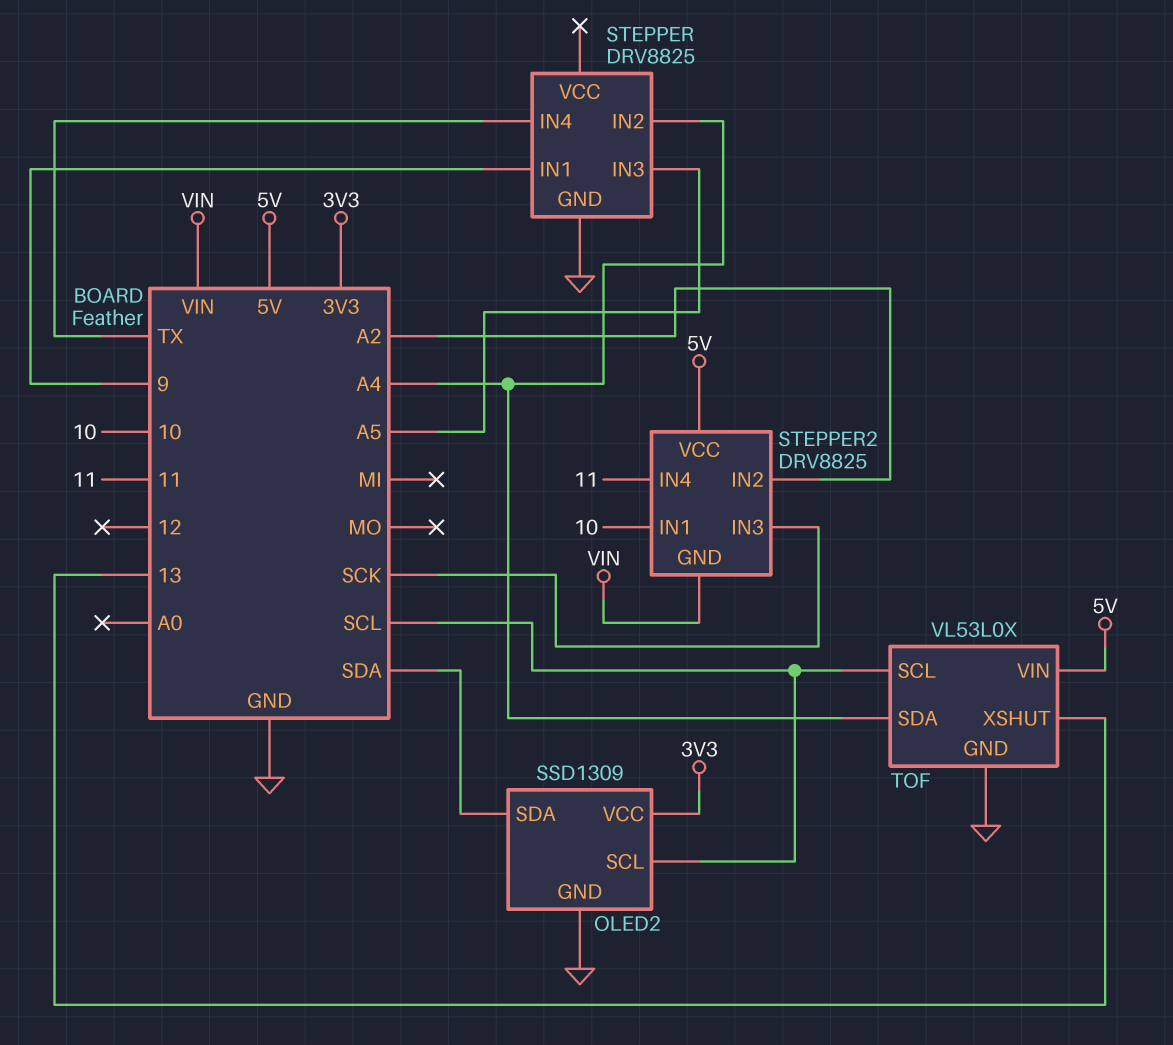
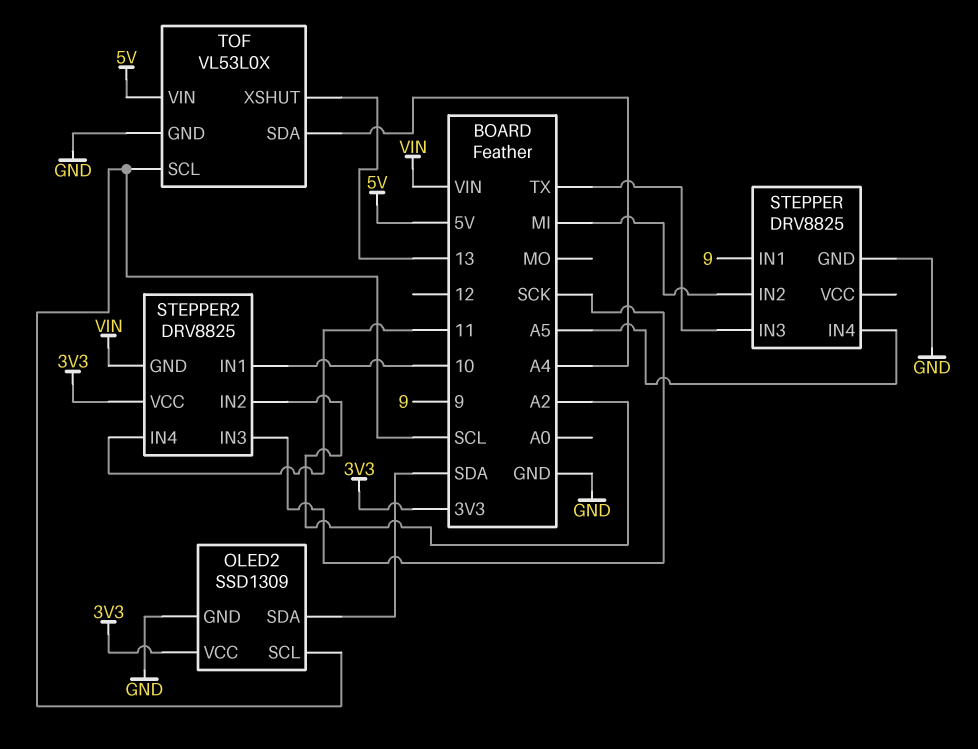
STEPPER pin IN2: A4 -> MI
STEPPER pin IN3: A5 -> TX
STEPPER pin IN4: TX -> A5
STEPPER2 pin VCC: 5V -> 3V3

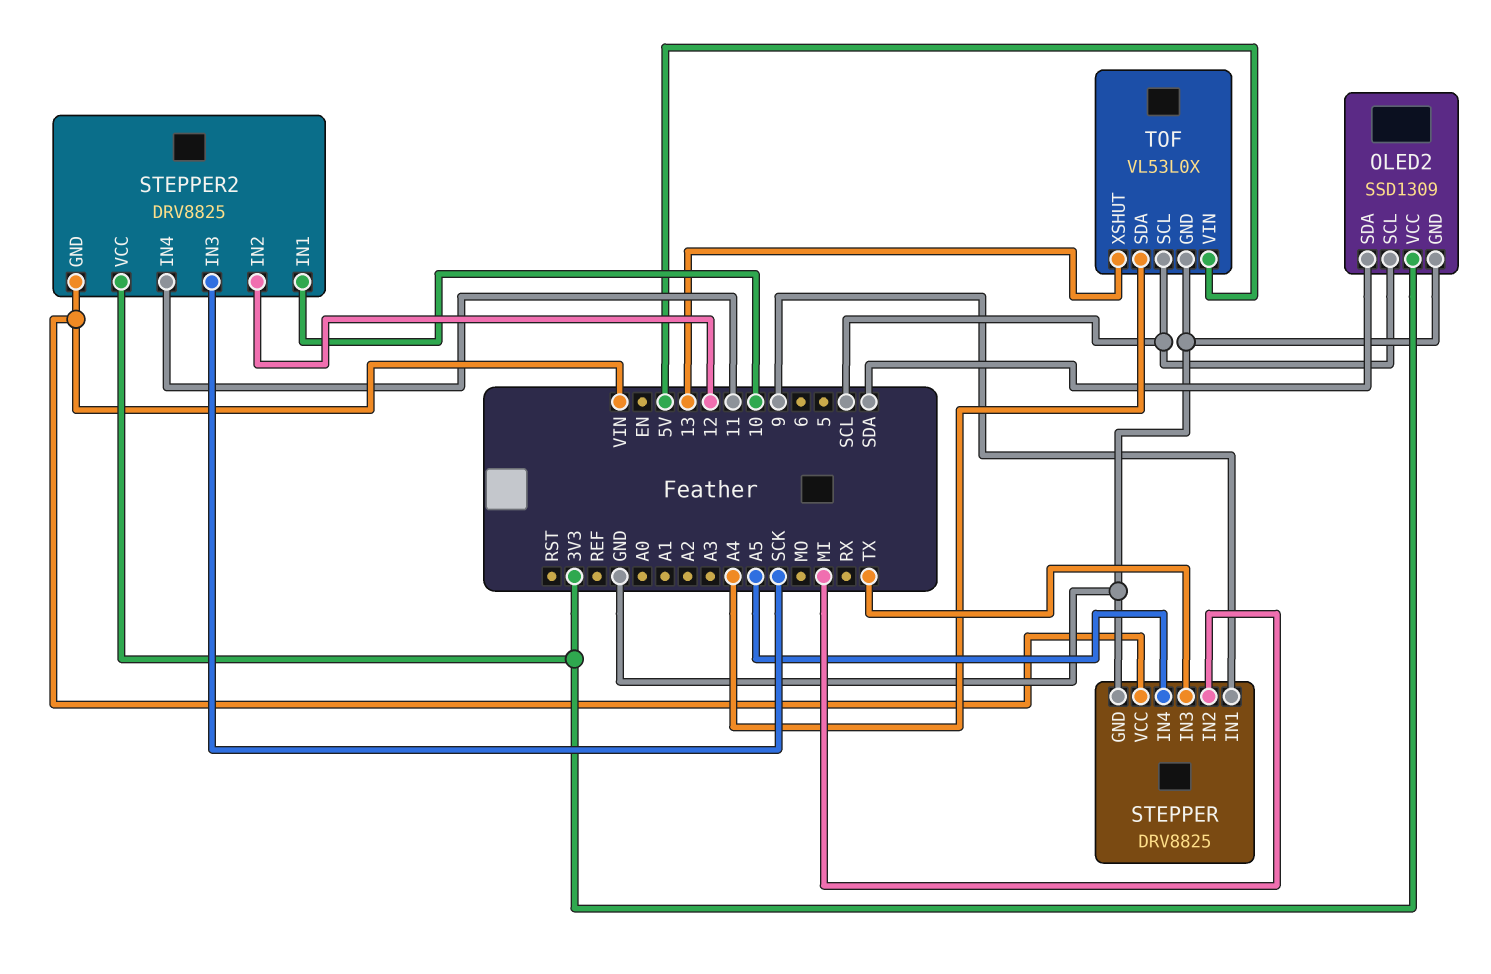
STEPPER pin VCC: none -> VIN
STEPPER2 pin IN2: A2 -> 12

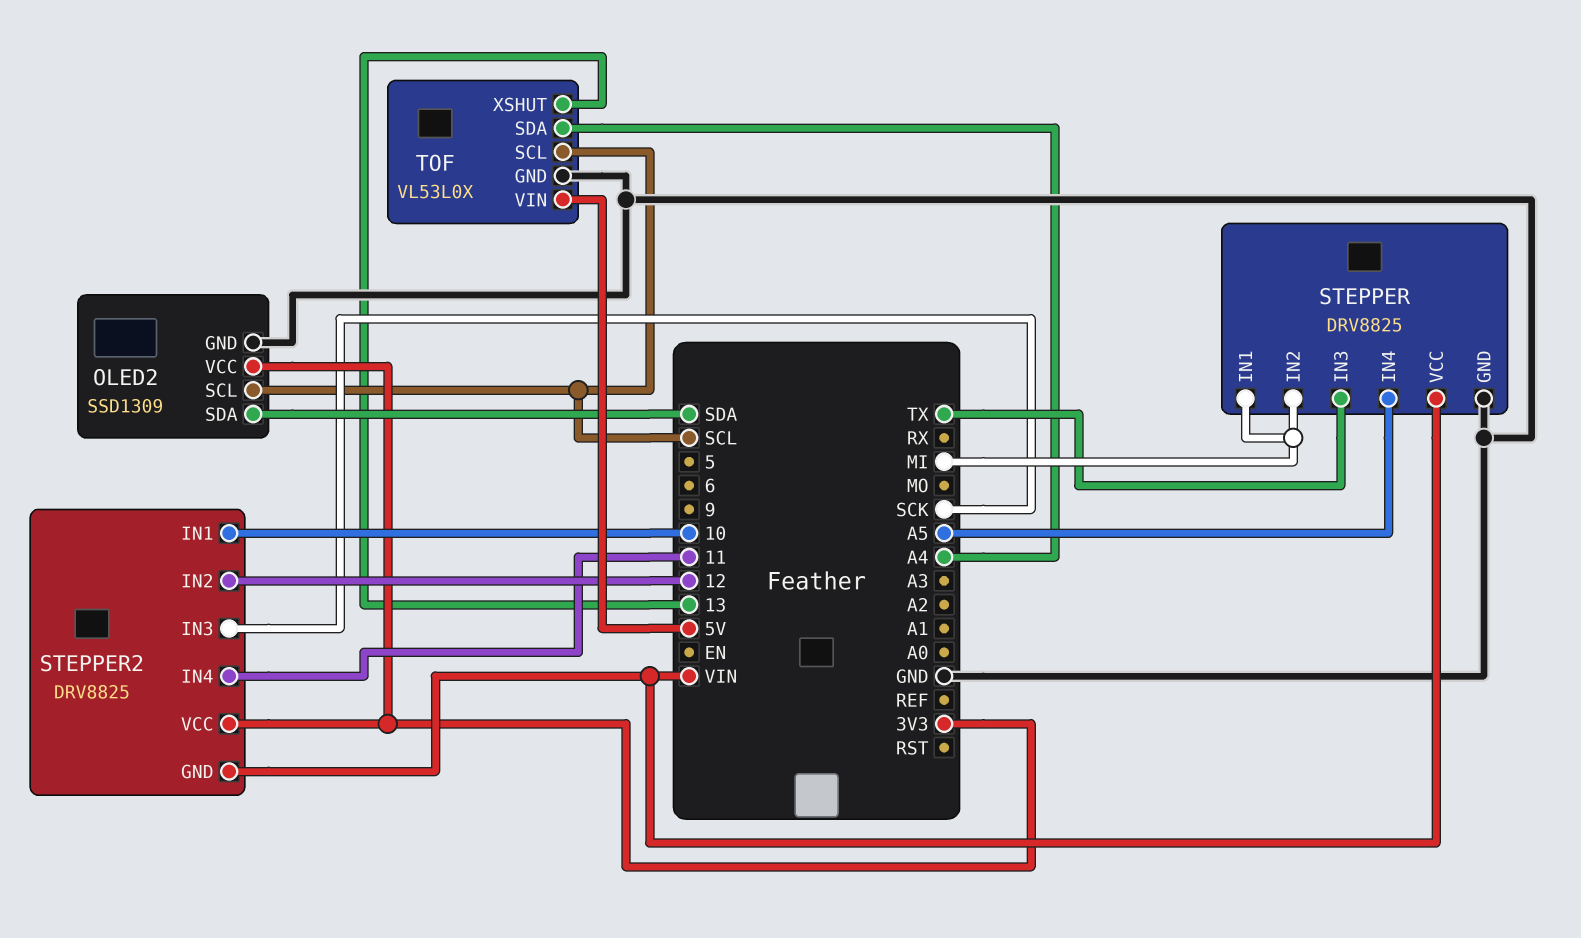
STEPPER pin IN1: 9 -> MI

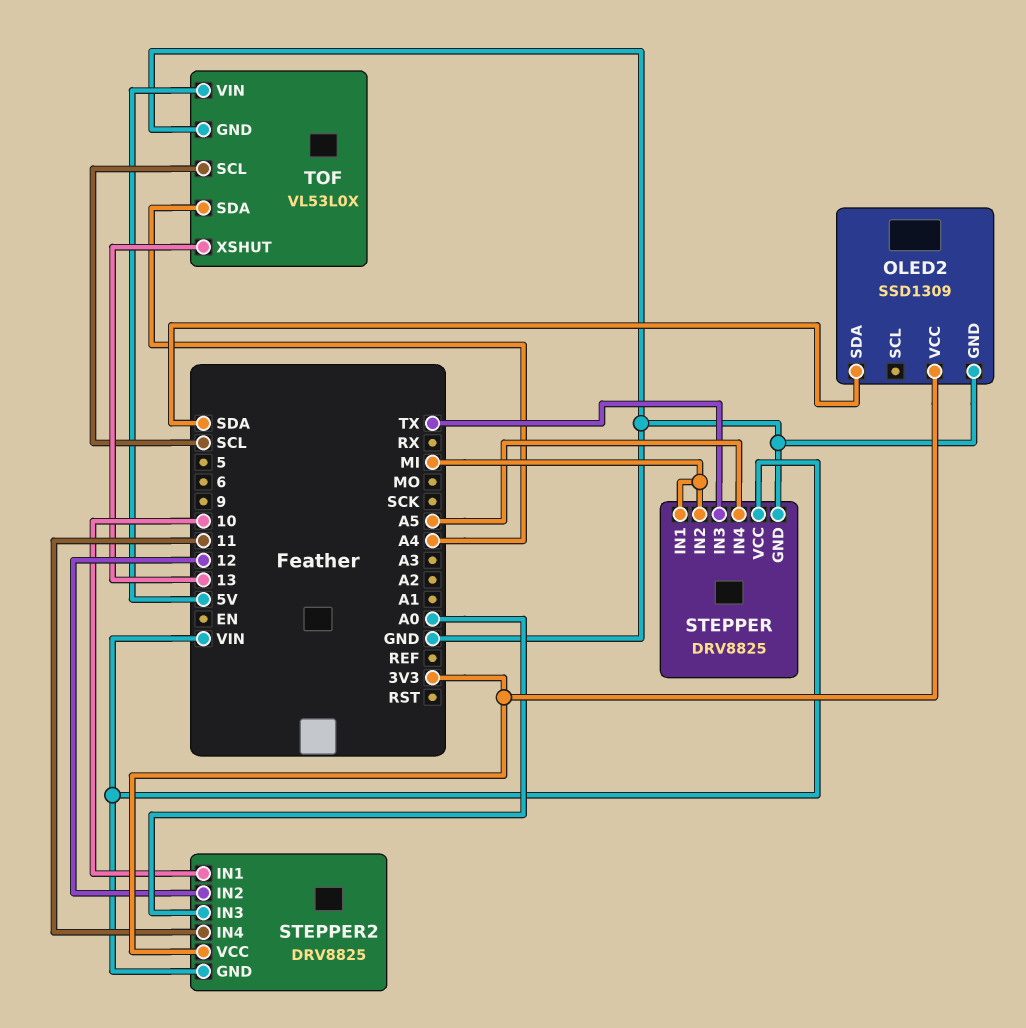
OLED2 pin SCL: SCL -> none
STEPPER2 pin IN3: SCK -> A0

